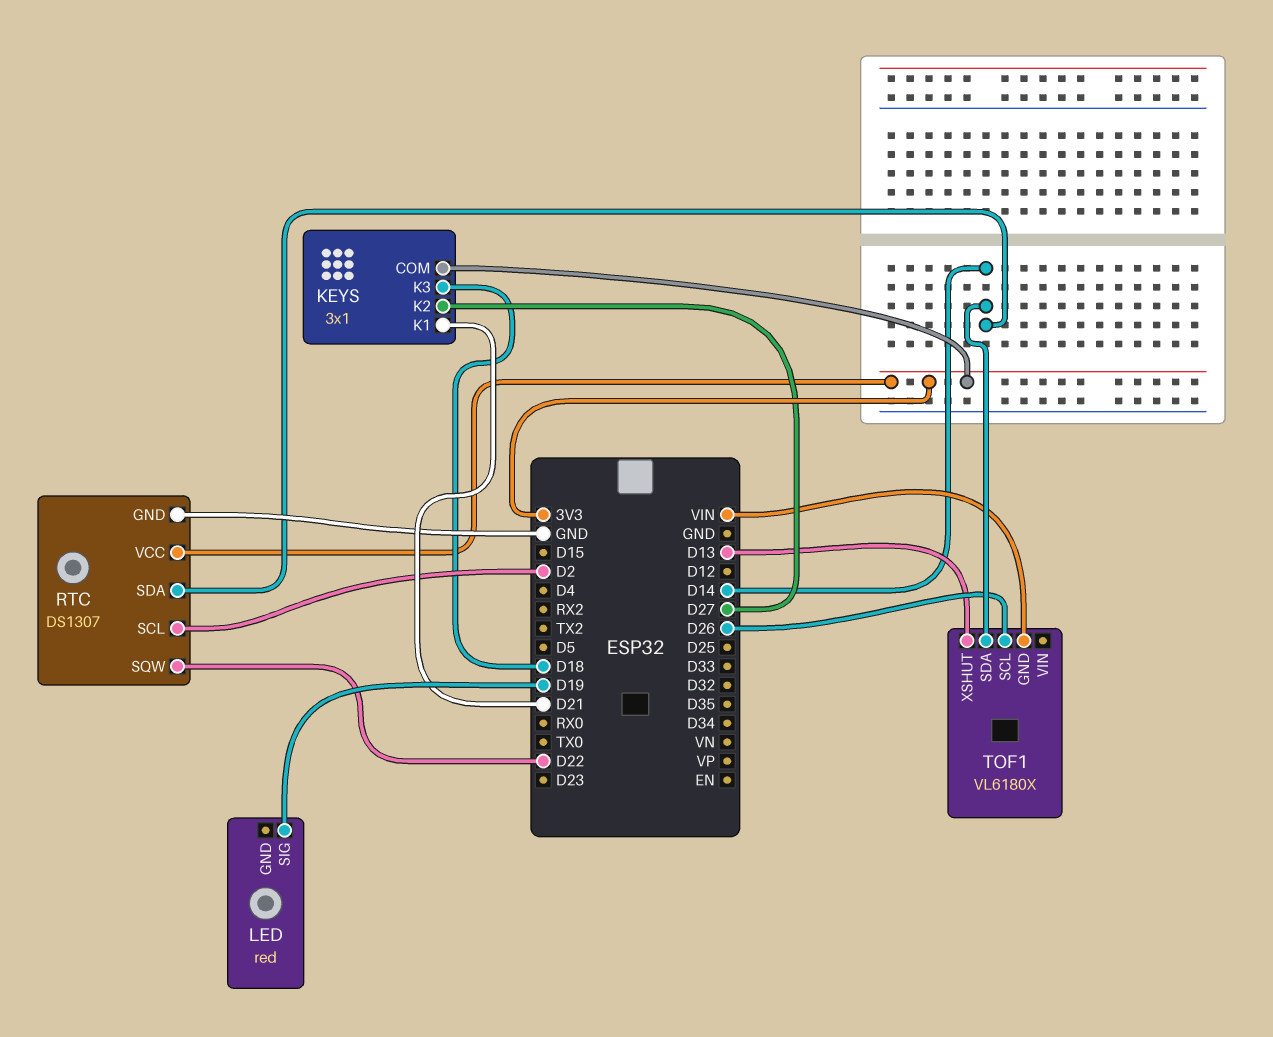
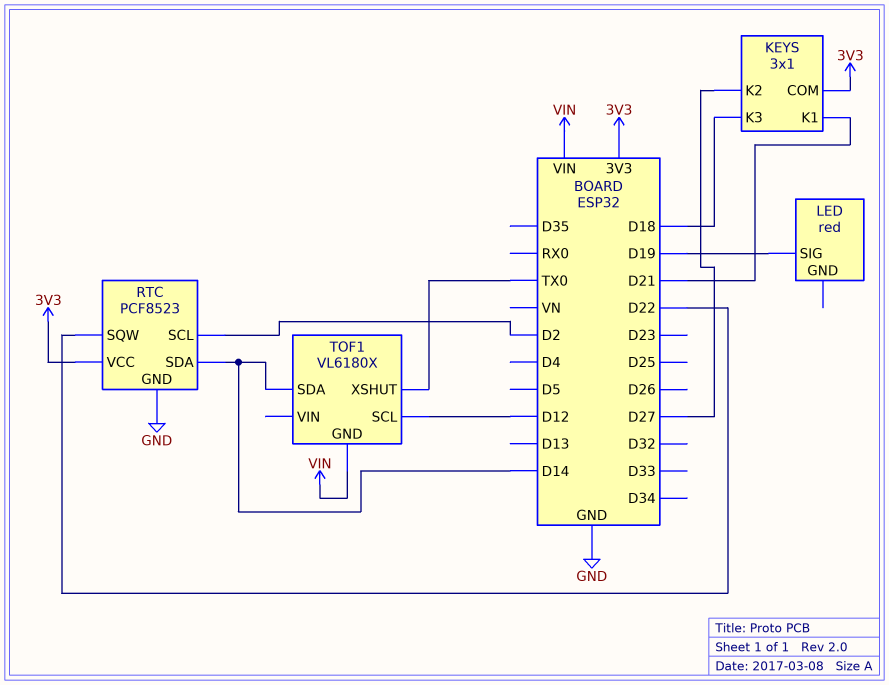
RTC: DS1307 -> PCF8523
TOF1 pin SCL: D26 -> D12
TOF1 pin XSHUT: D13 -> TX0

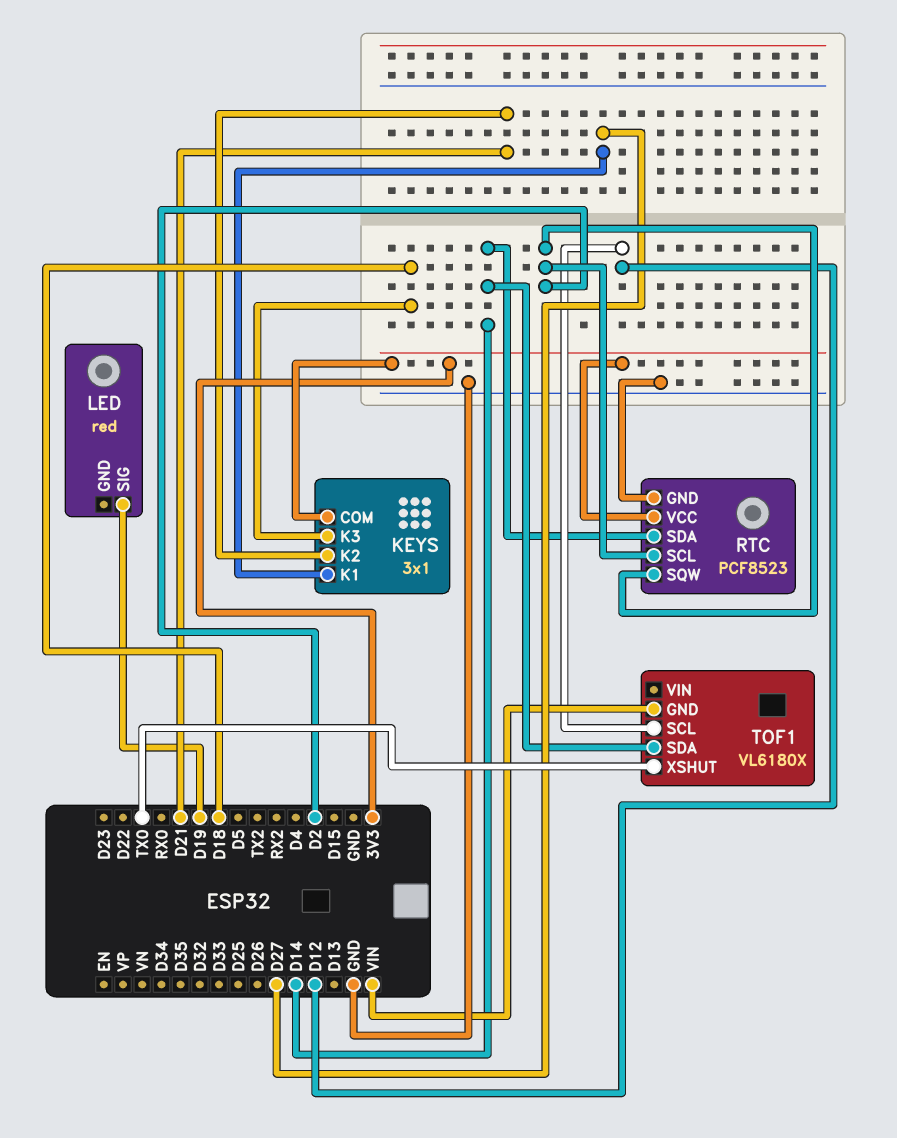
KEYS pin K1: D21 -> D27
KEYS pin K2: D27 -> D21
RTC pin SQW: D22 -> D2

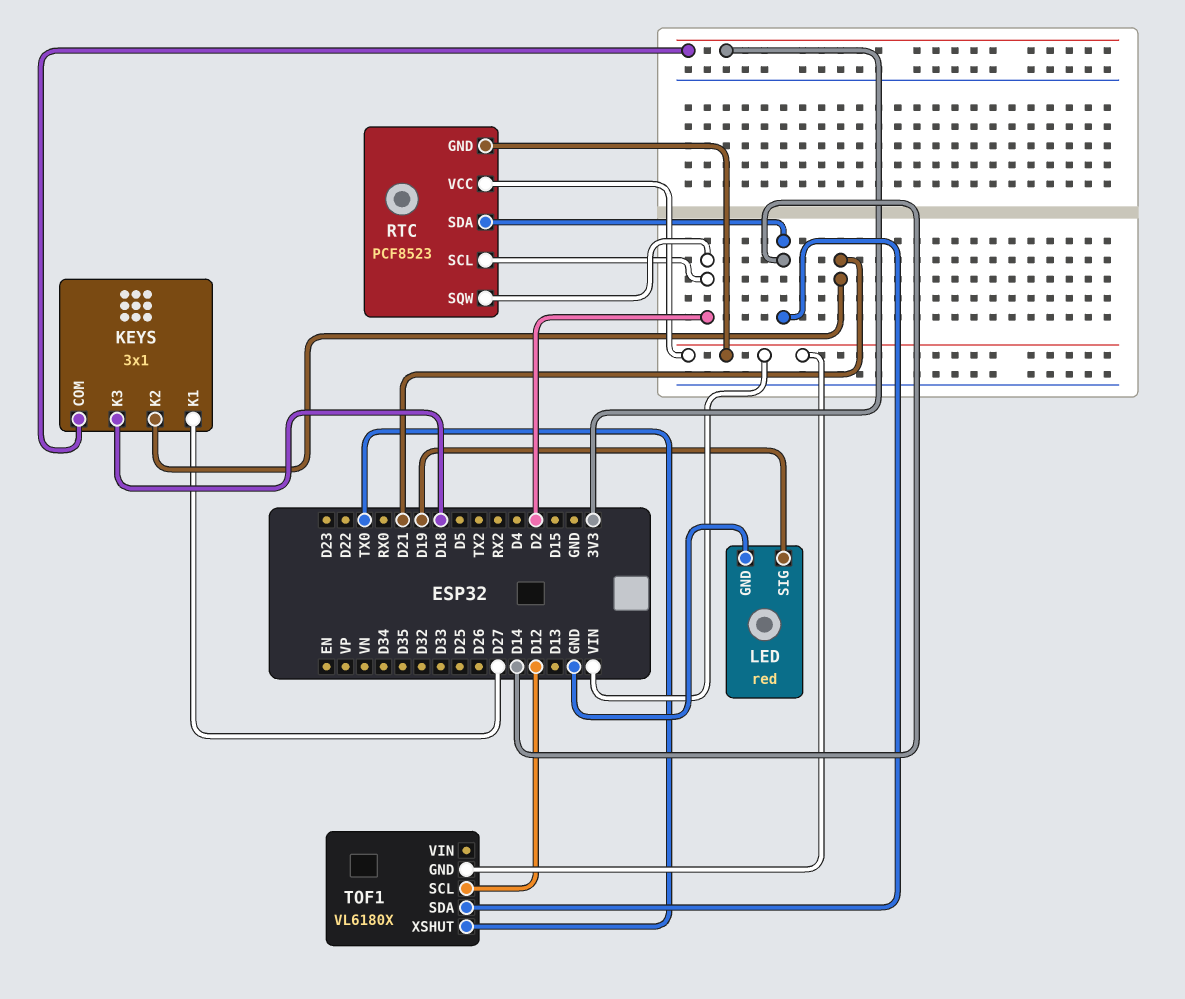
LED pin GND: none -> GND
RTC pin GND: GND -> VIN
RTC pin VCC: 3V3 -> VIN

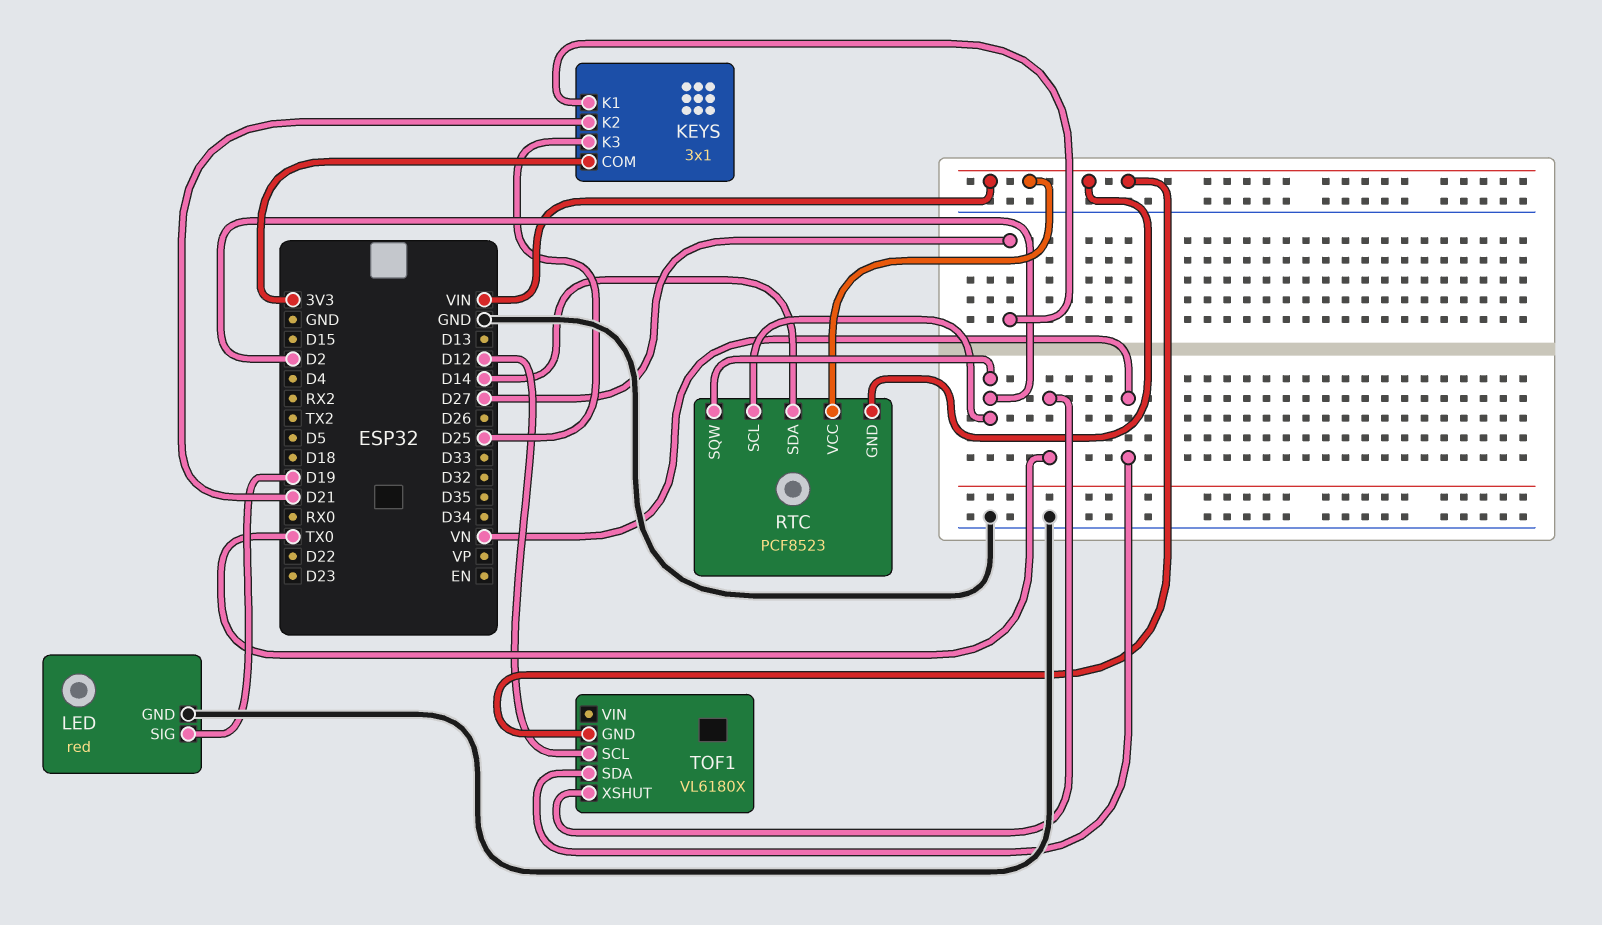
KEYS pin K3: D18 -> D25
TOF1 pin SDA: D14 -> VN

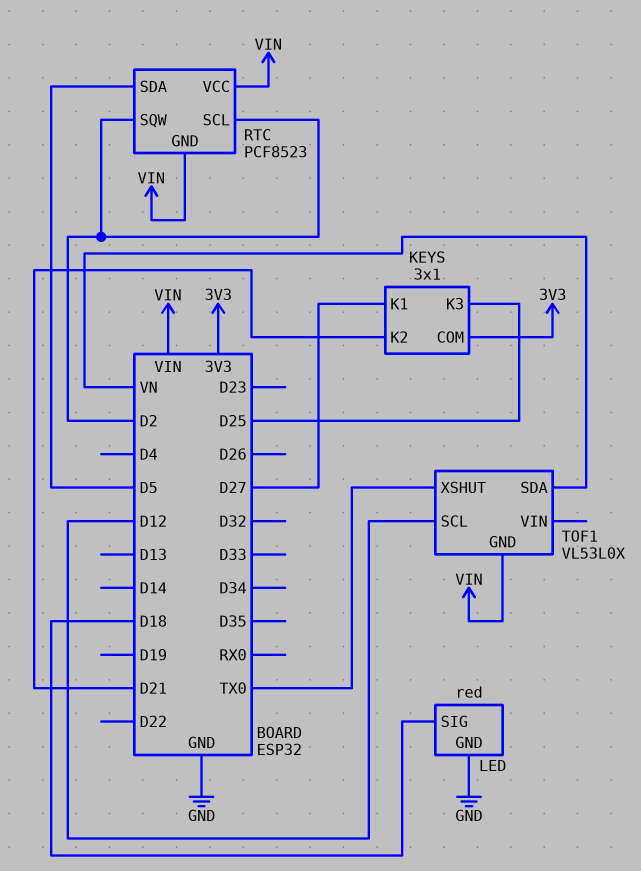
LED pin SIG: D19 -> D18
RTC pin SDA: D14 -> D5
TOF1: VL6180X -> VL53L0X

